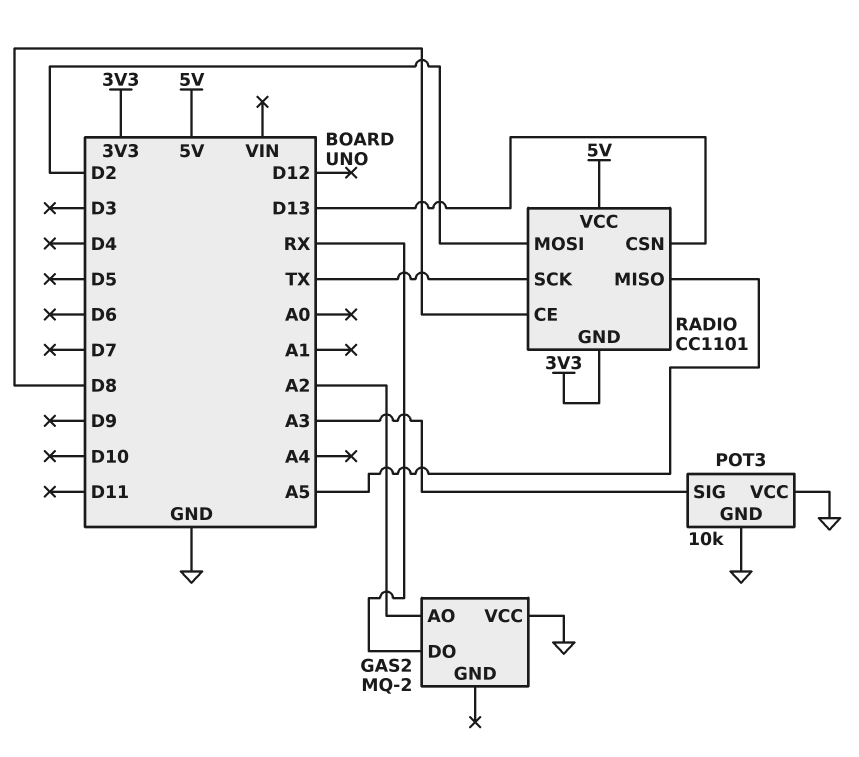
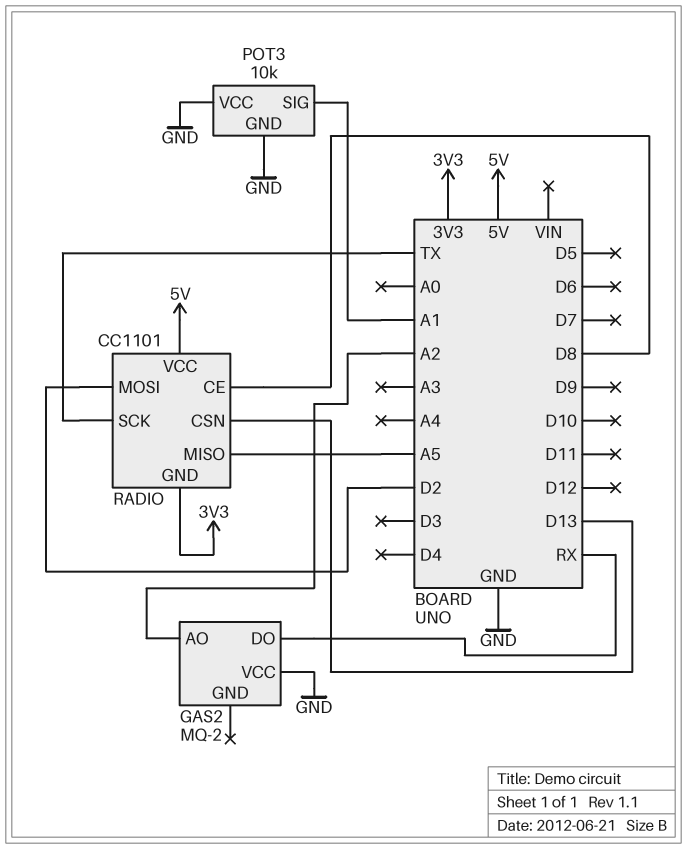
POT3 pin SIG: A3 -> A1

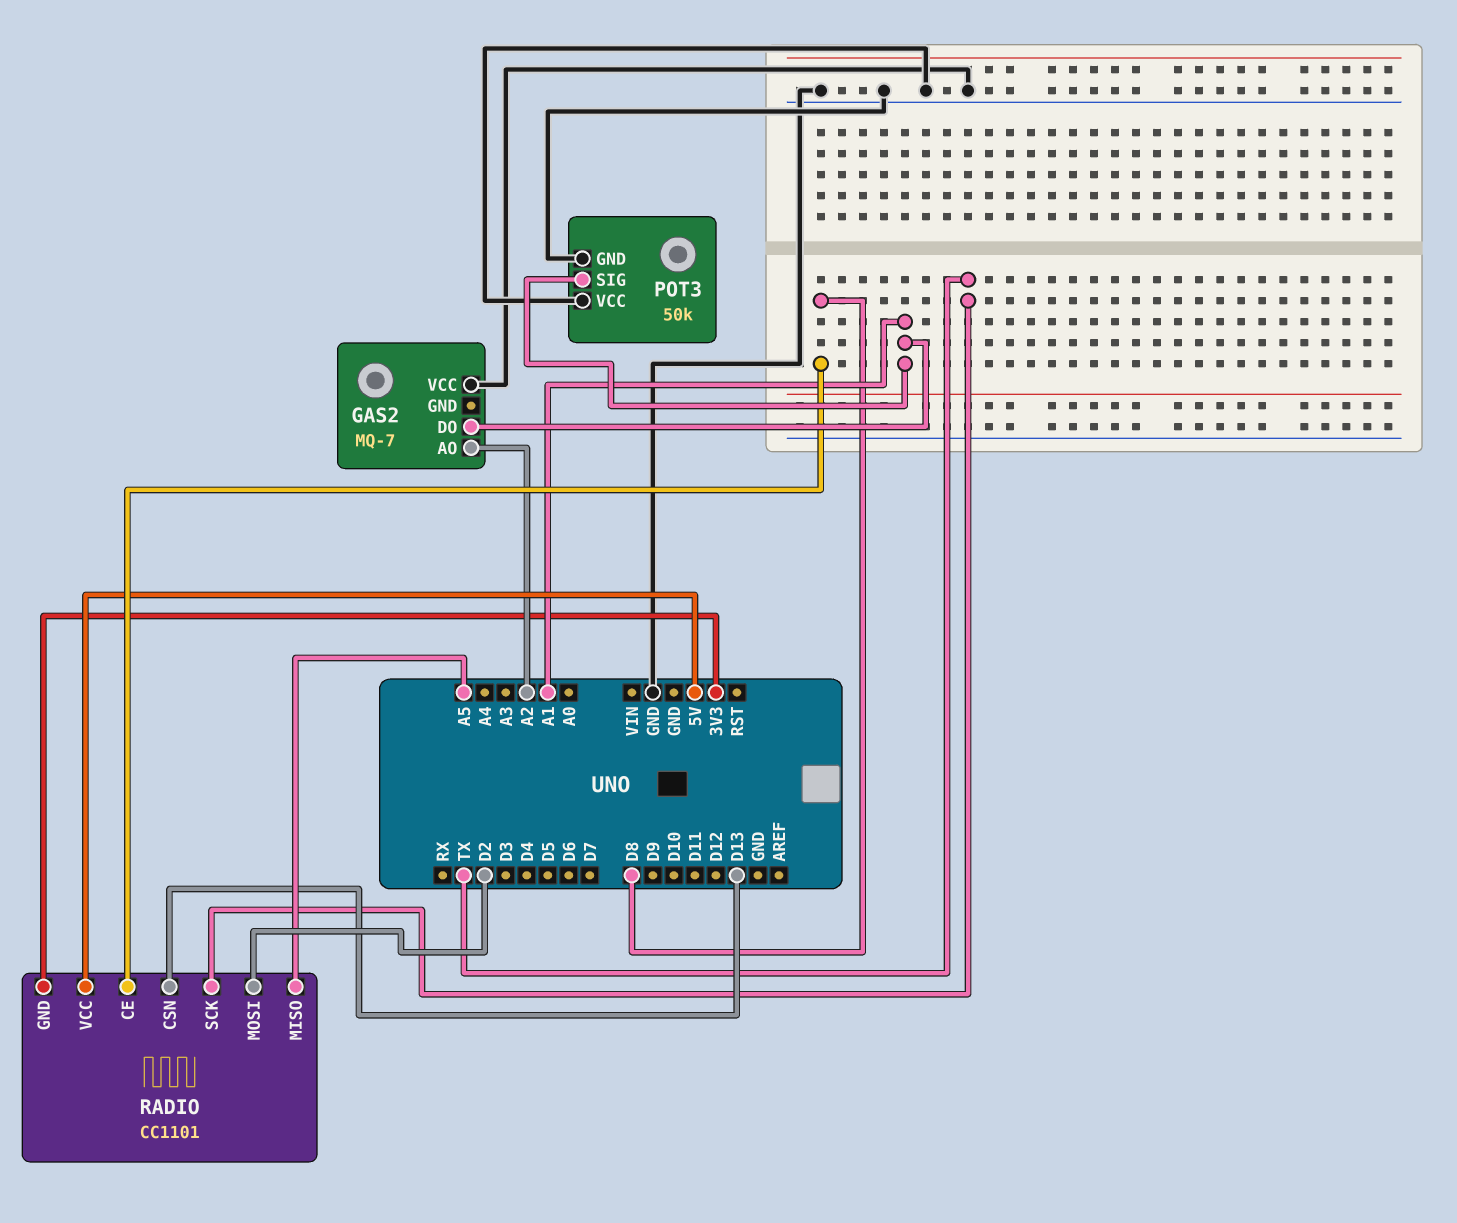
GAS2: MQ-2 -> MQ-7
GAS2 pin DO: RX -> A1
POT3: 10k -> 50k

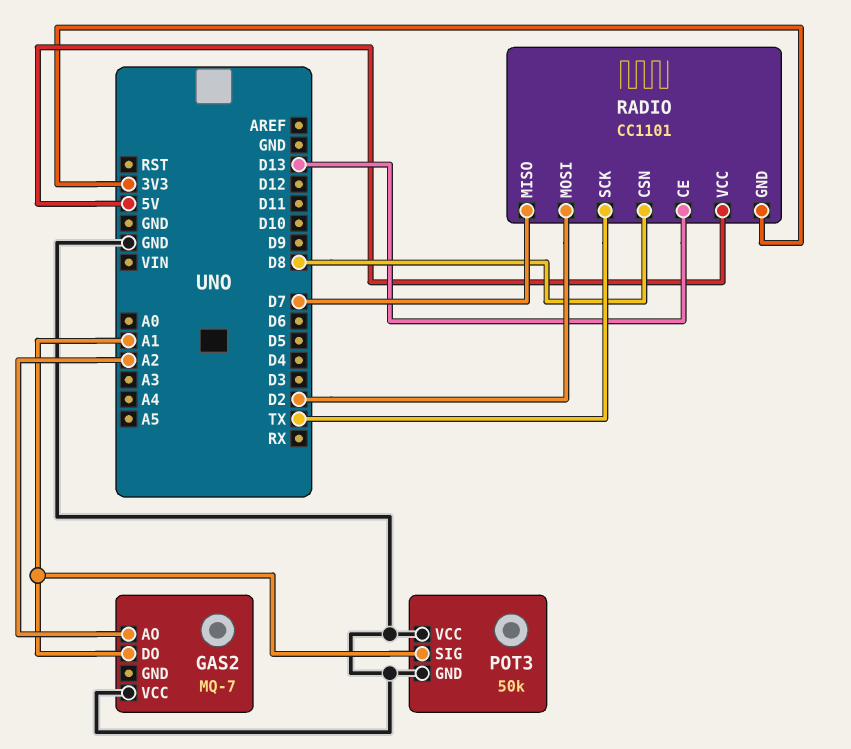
RADIO pin CE: D8 -> D13
RADIO pin CSN: D13 -> D8
RADIO pin MISO: A5 -> D7

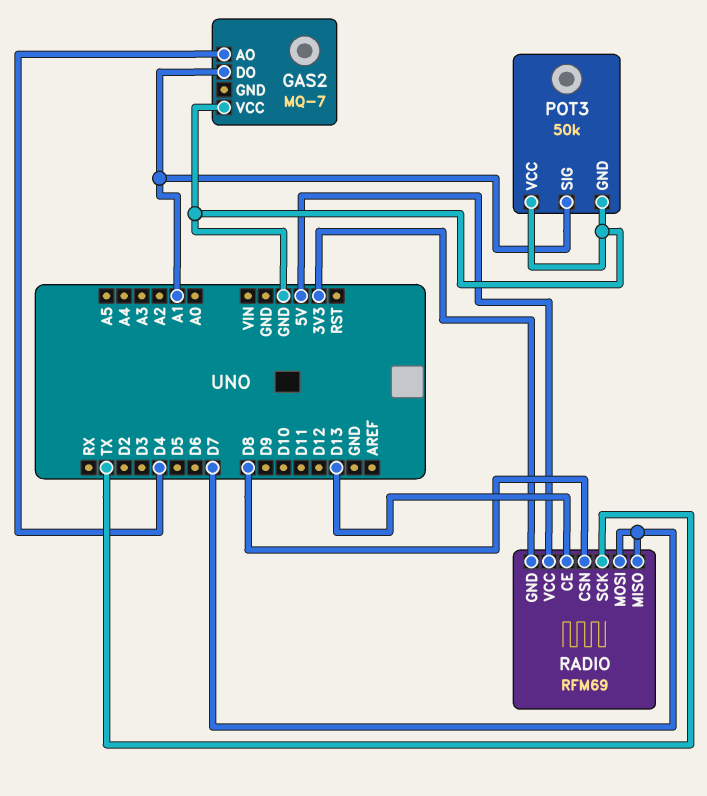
GAS2 pin AO: A2 -> D4
RADIO: CC1101 -> RFM69
RADIO pin MOSI: D2 -> D7

